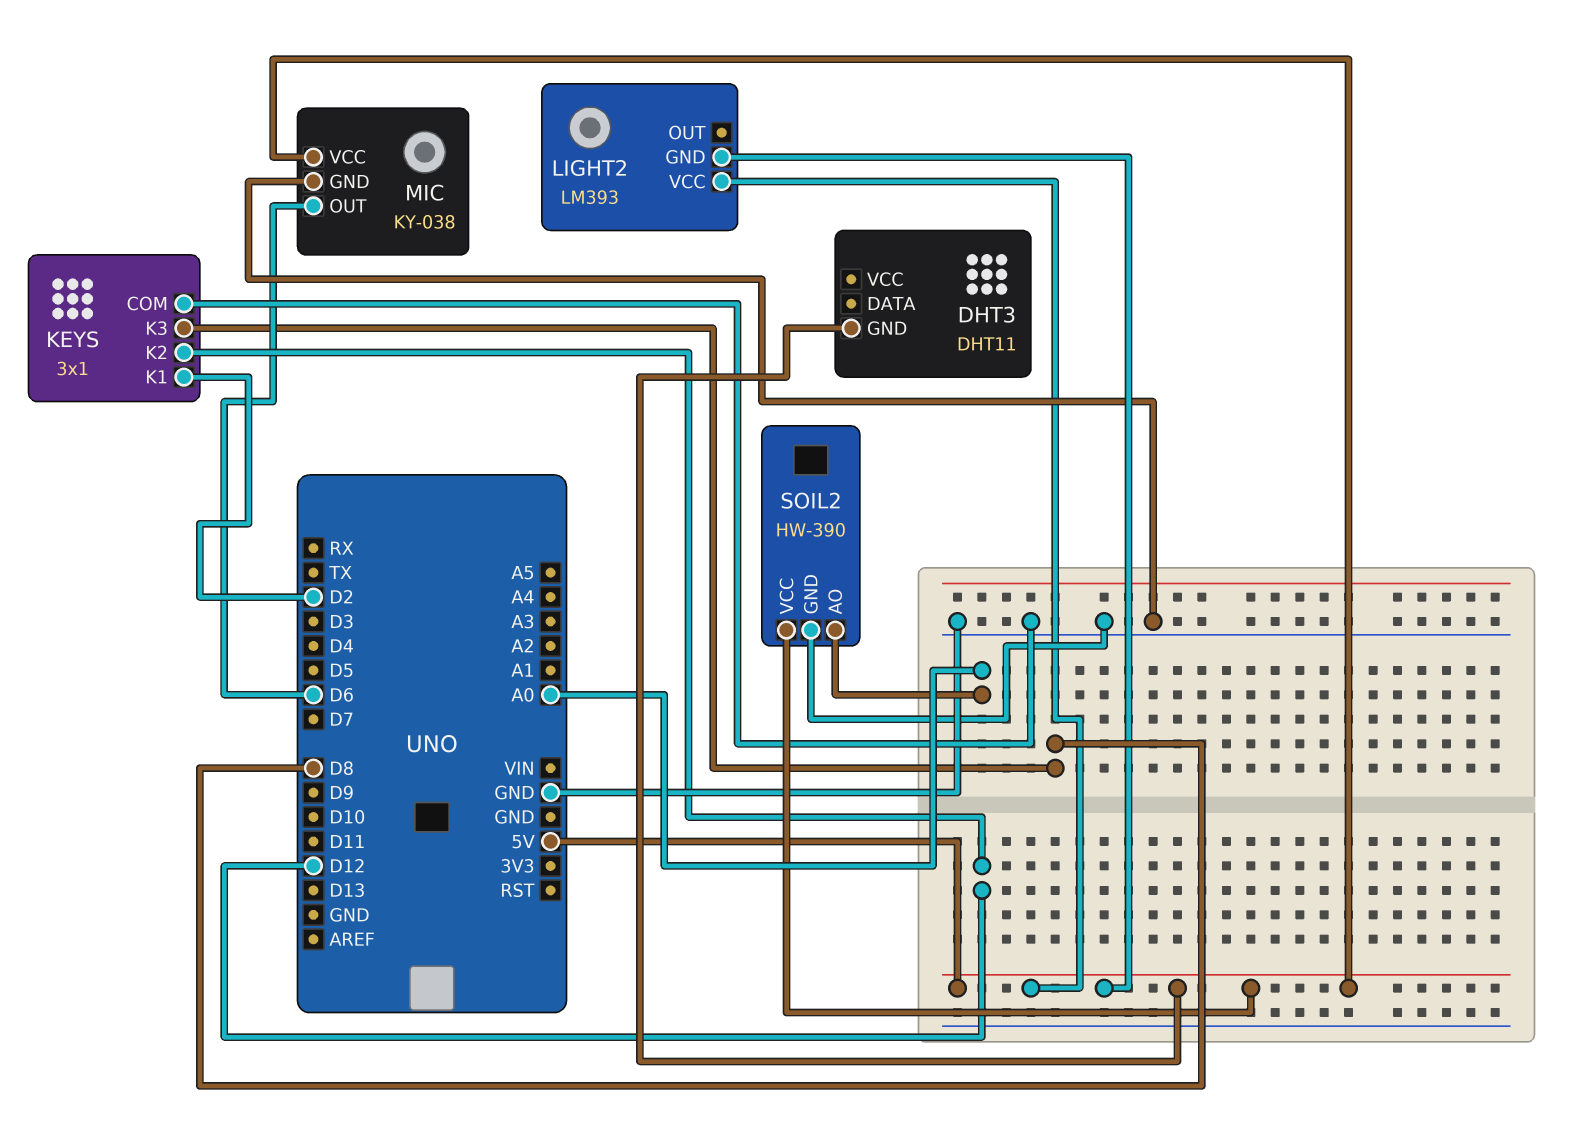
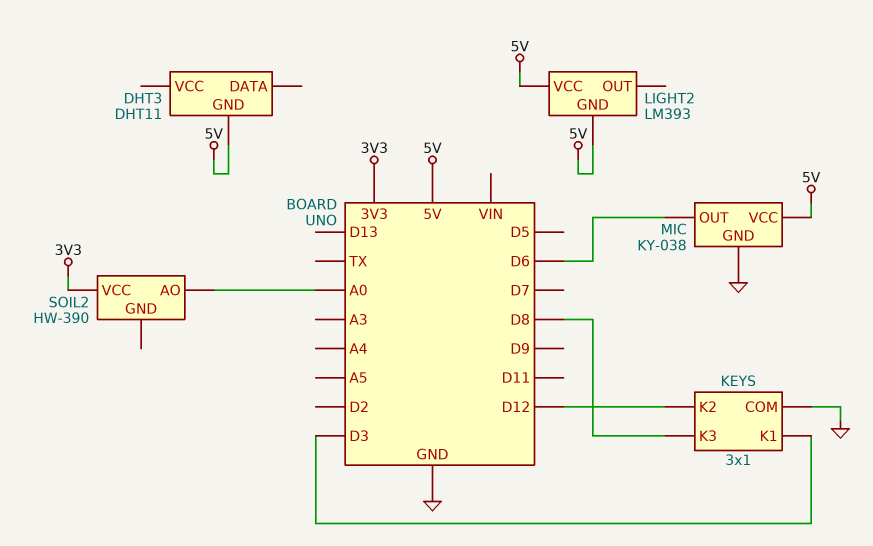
KEYS pin K1: D2 -> D3
SOIL2 pin GND: GND -> none
SOIL2 pin VCC: 5V -> 3V3

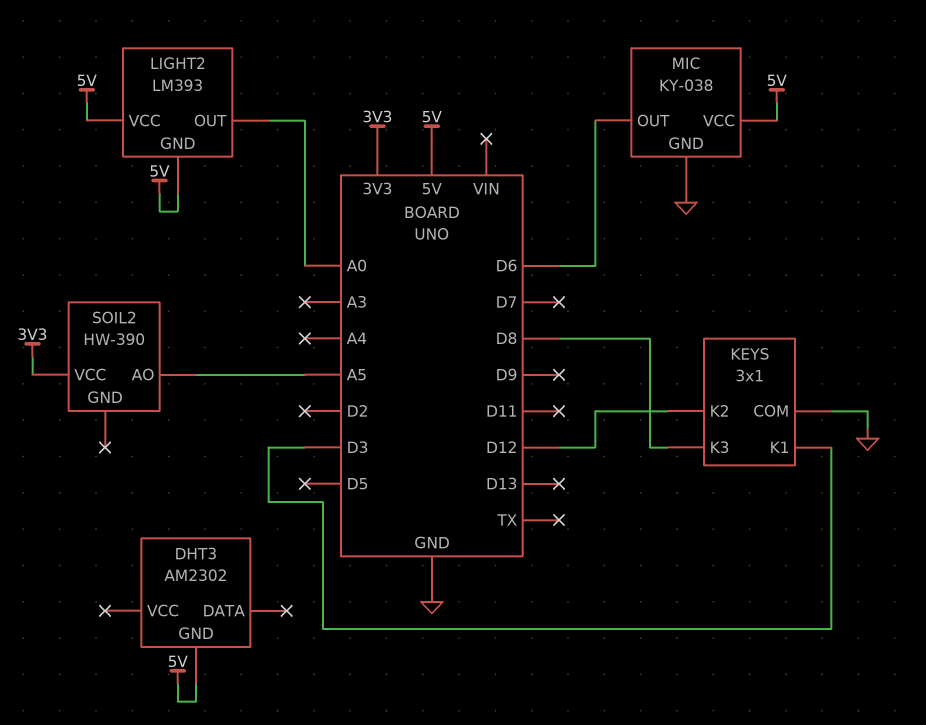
DHT3: DHT11 -> AM2302
LIGHT2 pin OUT: none -> A0
SOIL2 pin AO: A0 -> A5

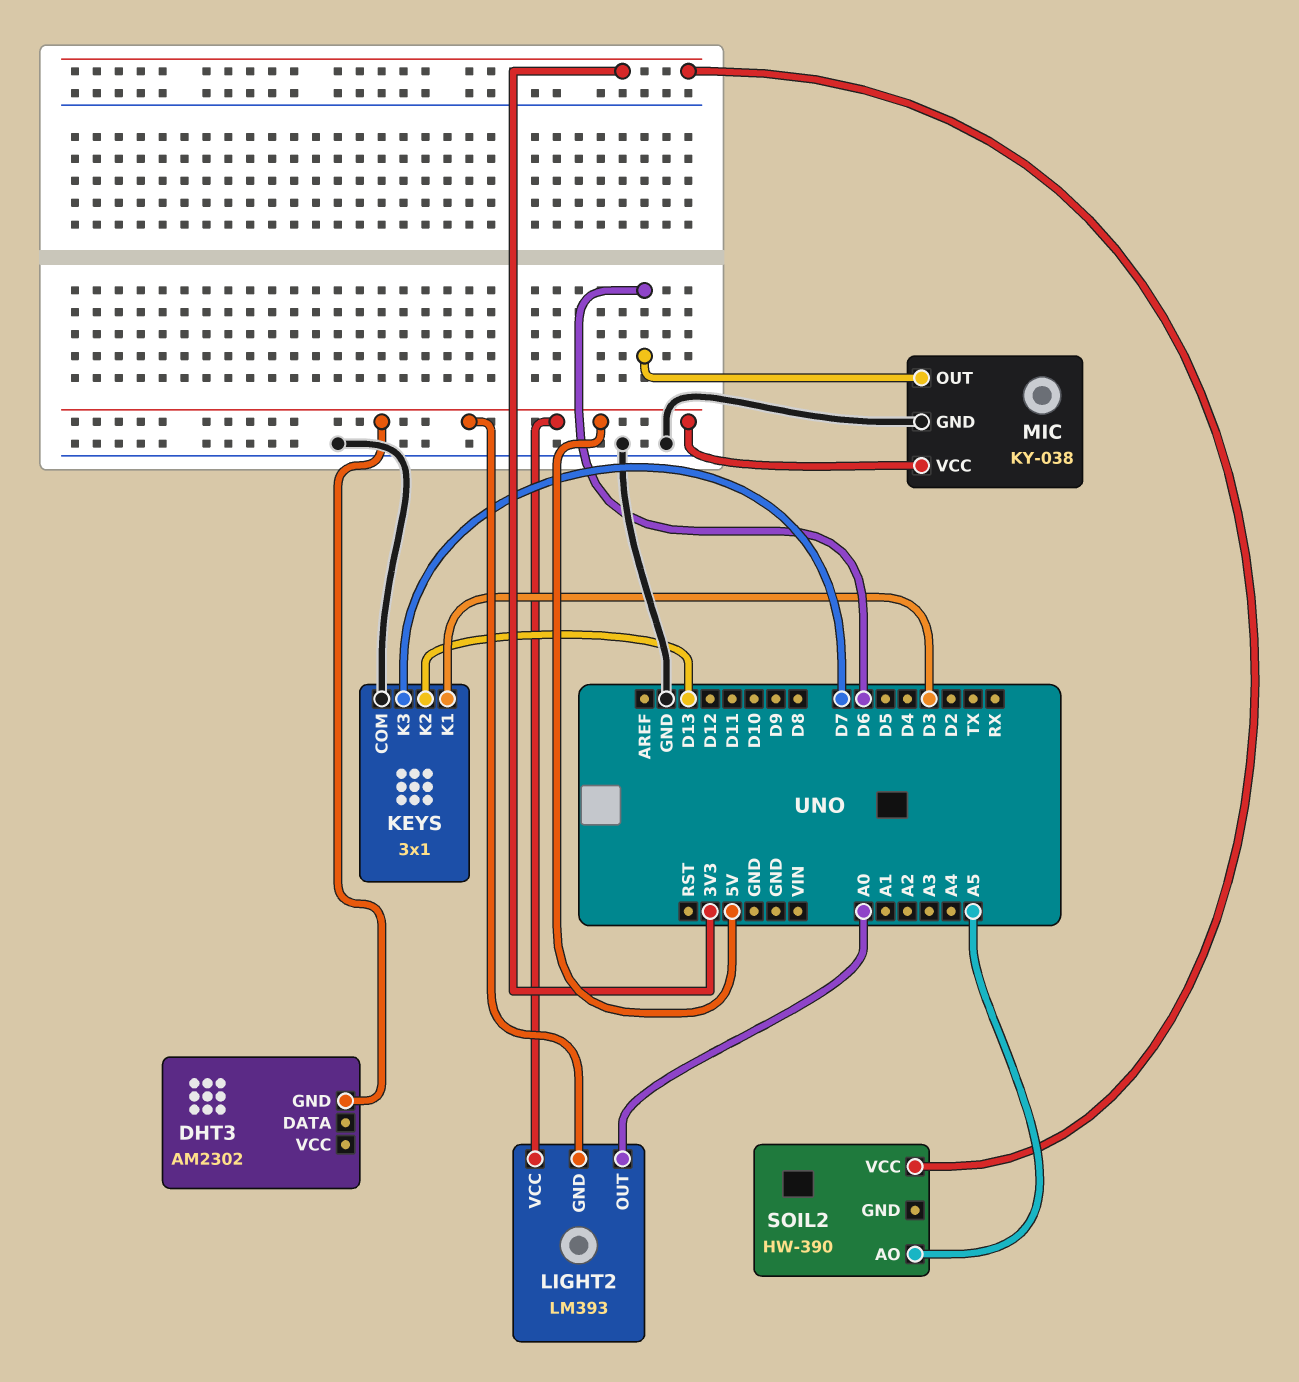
KEYS pin K2: D12 -> D13
KEYS pin K3: D8 -> D7

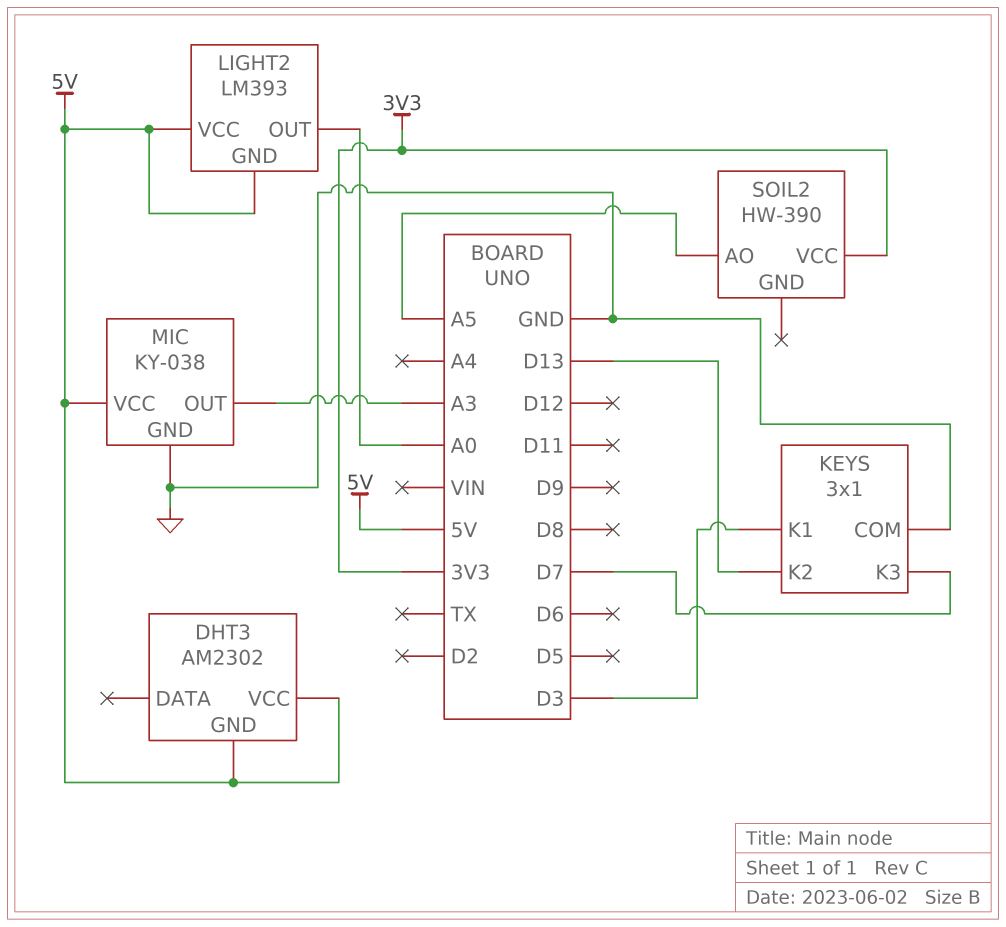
DHT3 pin VCC: none -> 5V
MIC pin OUT: D6 -> A3

